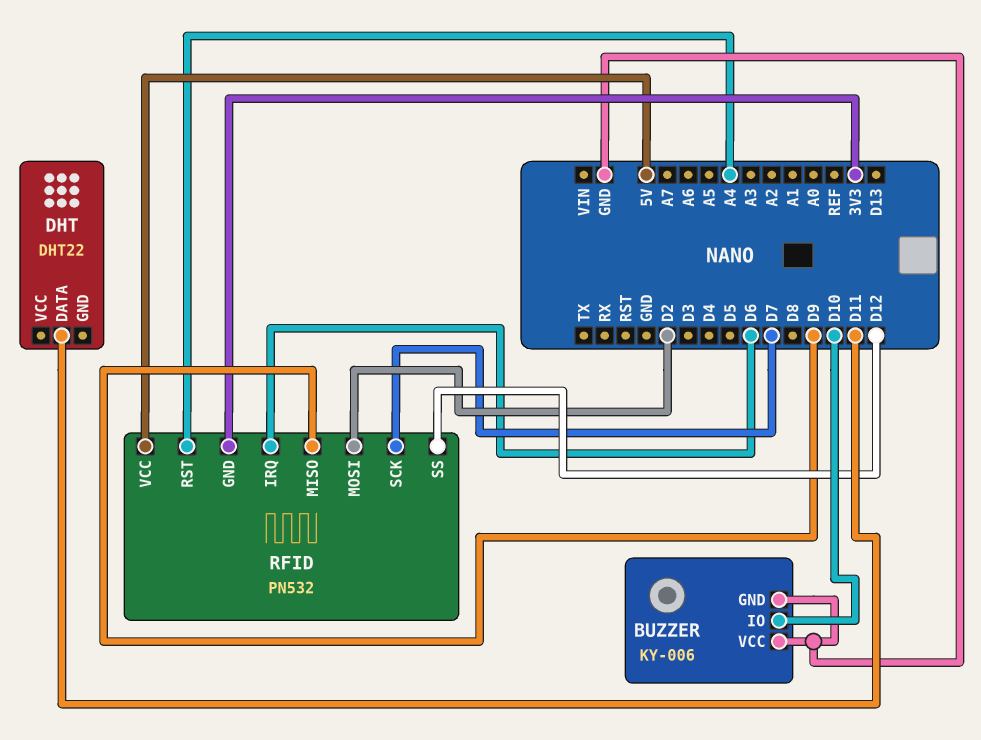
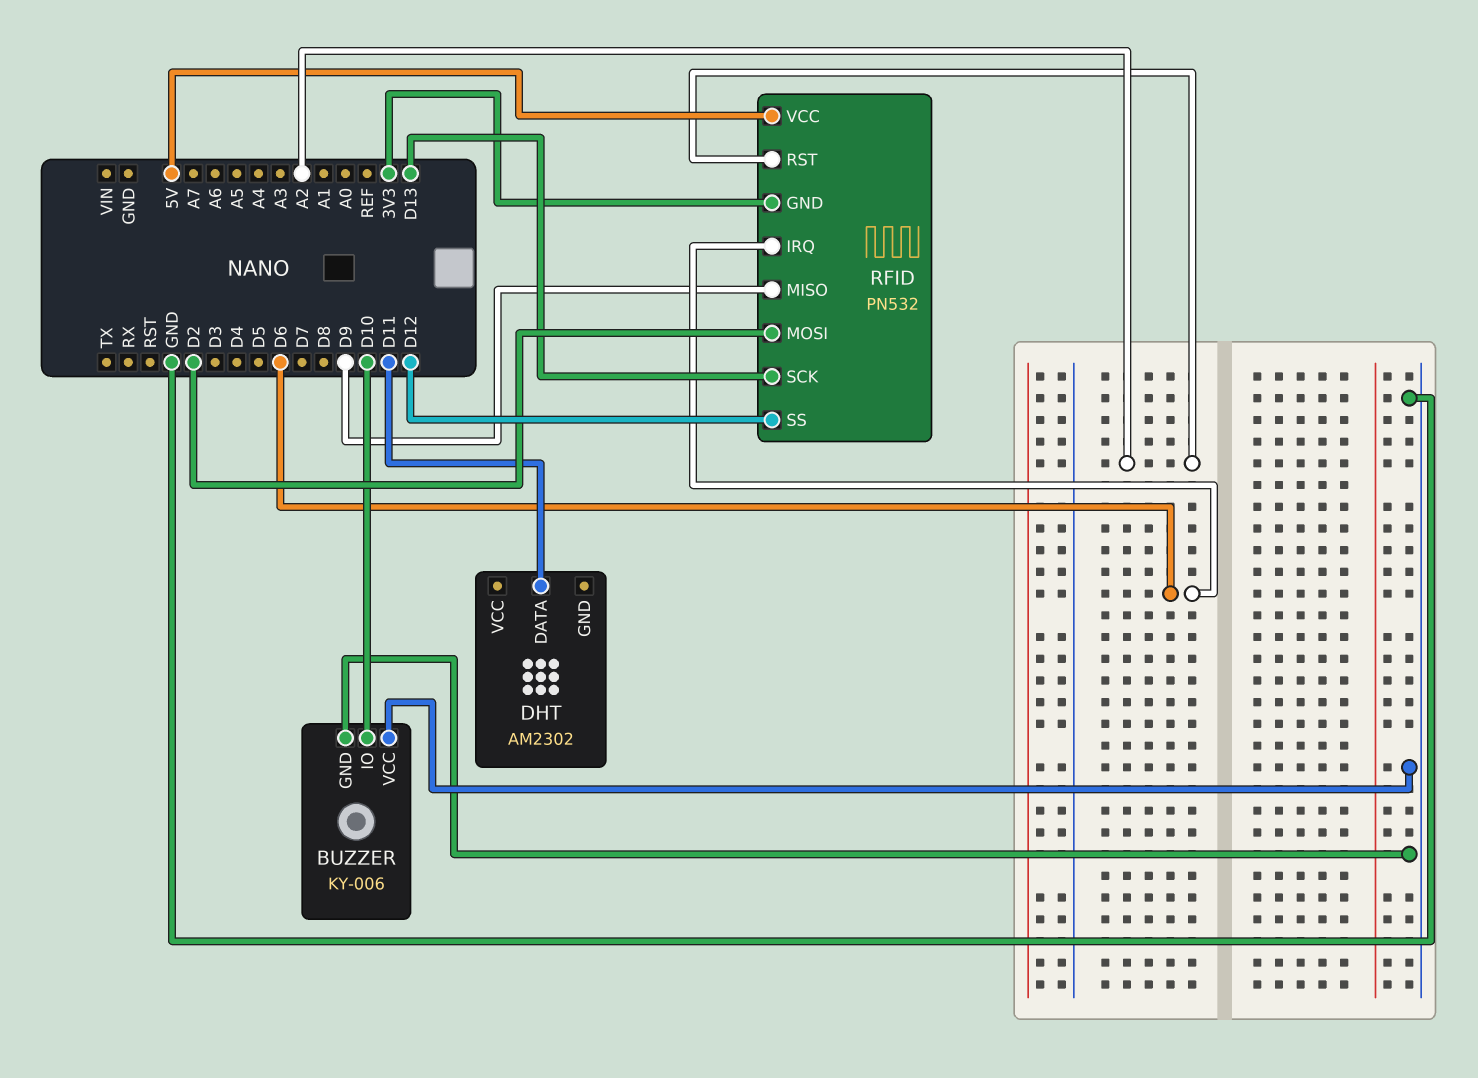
DHT: DHT22 -> AM2302
RFID pin RST: A4 -> A2
RFID pin SCK: D7 -> D13

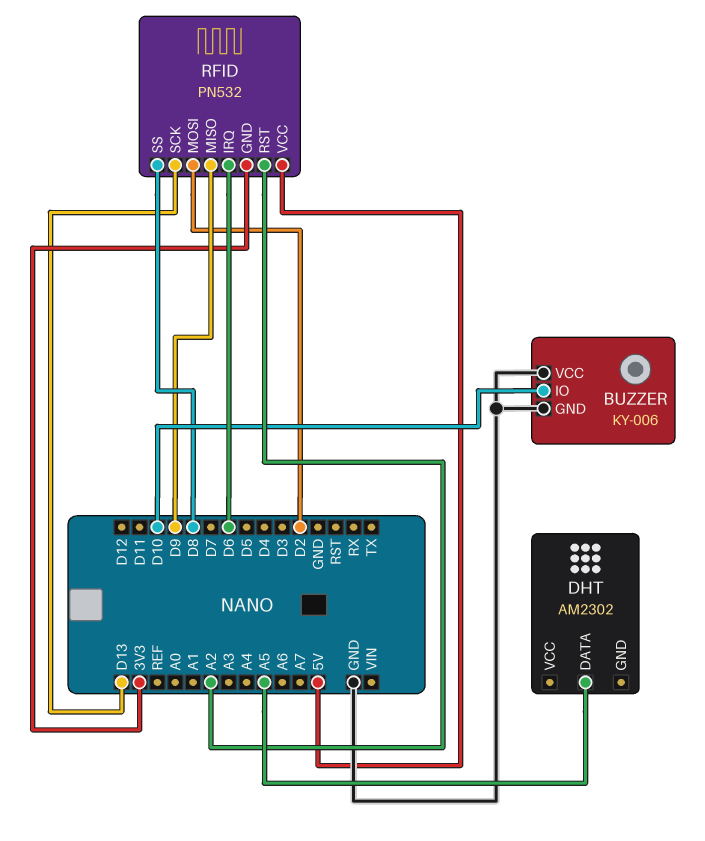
DHT pin DATA: D11 -> A5
RFID pin SS: D12 -> D8

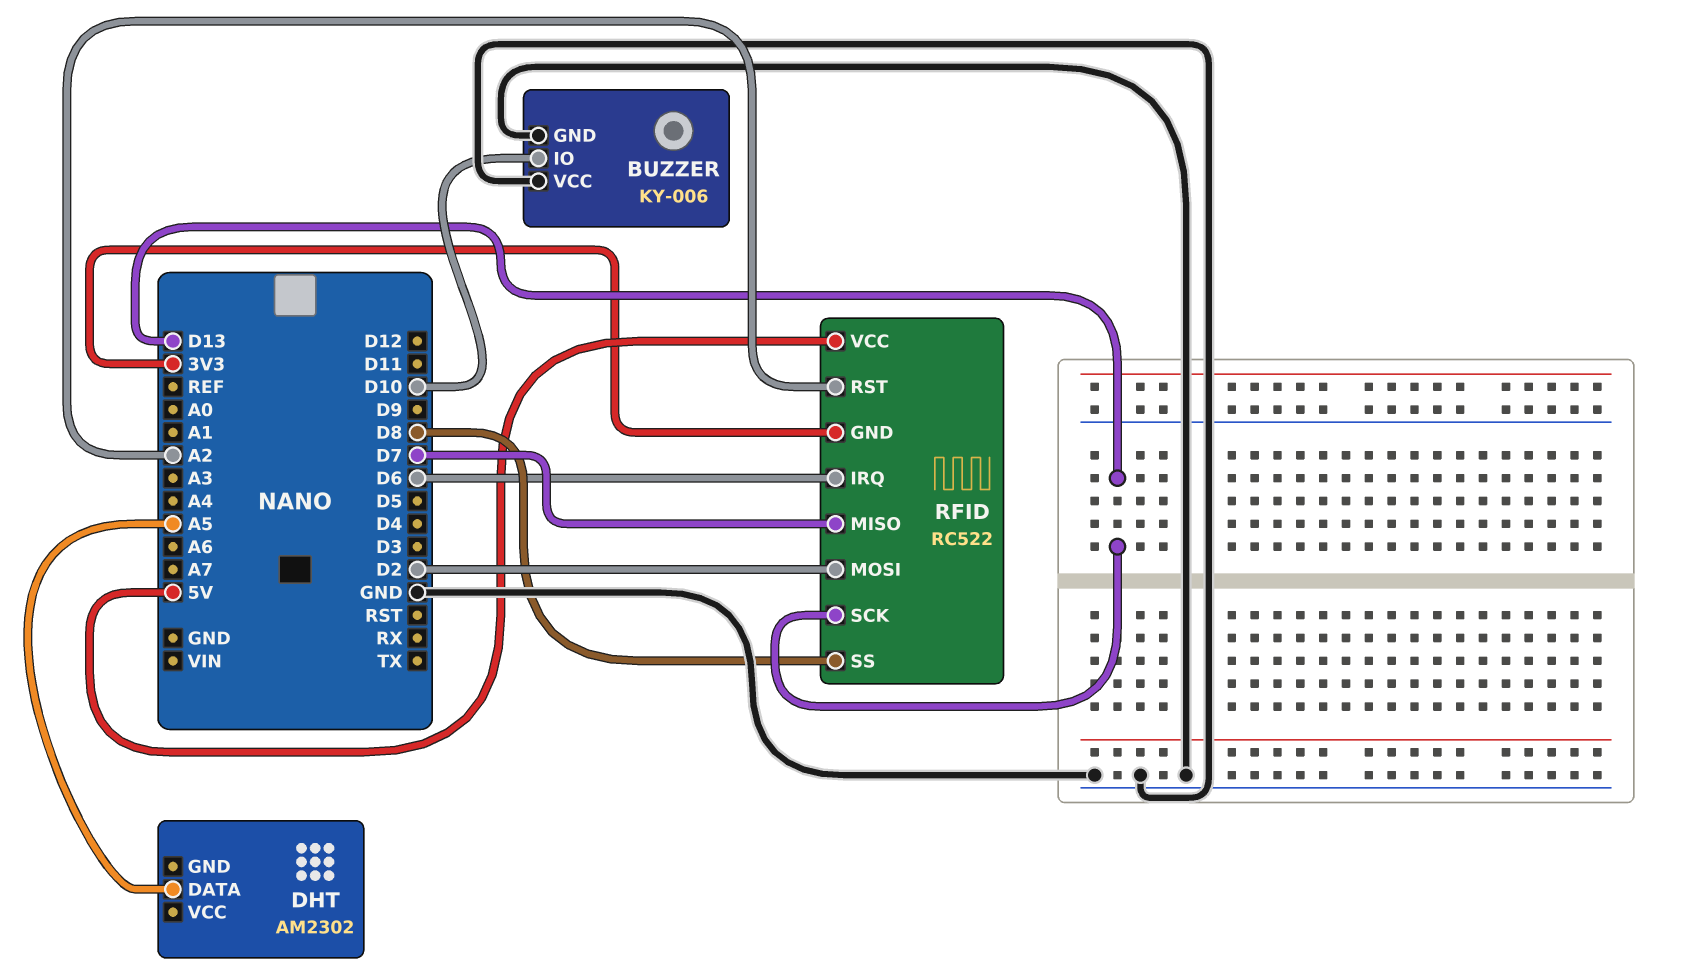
RFID: PN532 -> RC522
RFID pin MISO: D9 -> D7

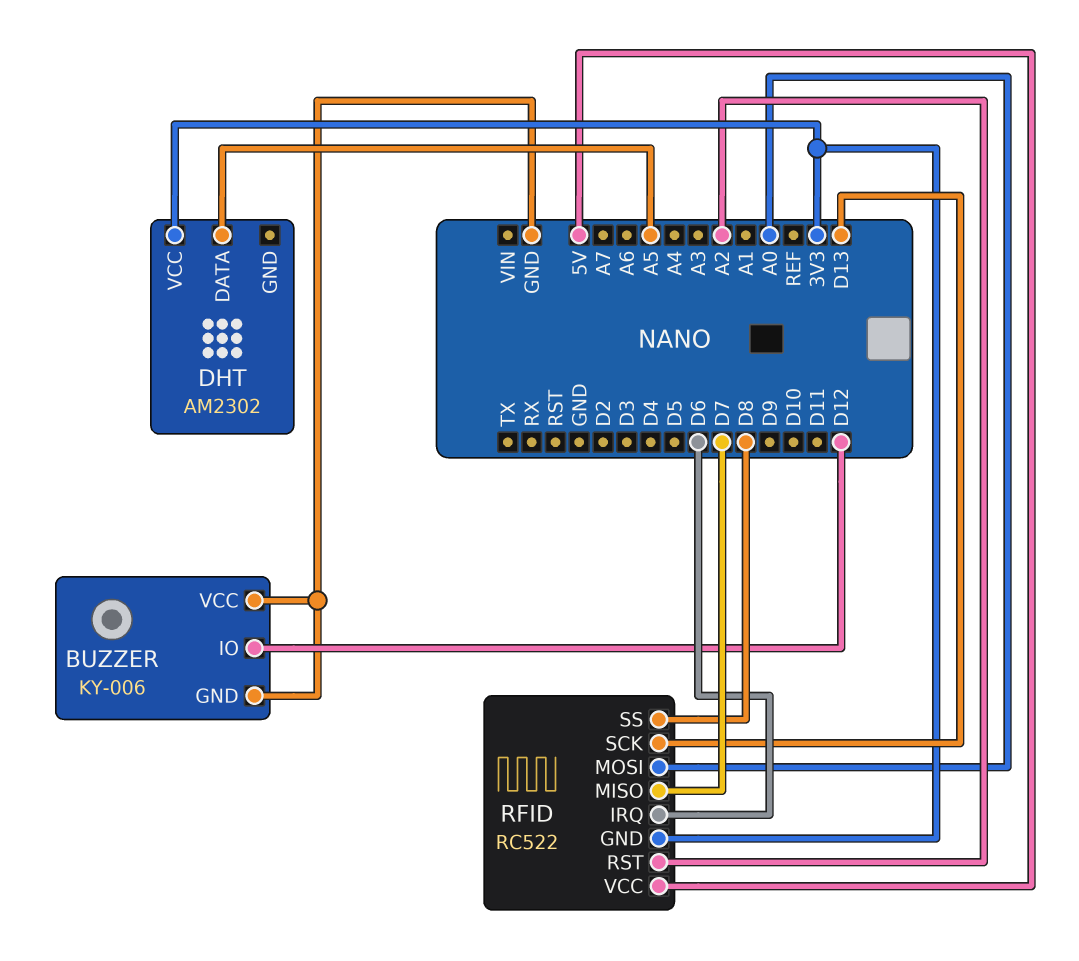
BUZZER pin IO: D10 -> D12
DHT pin VCC: none -> 3V3
RFID pin MOSI: D2 -> A0

